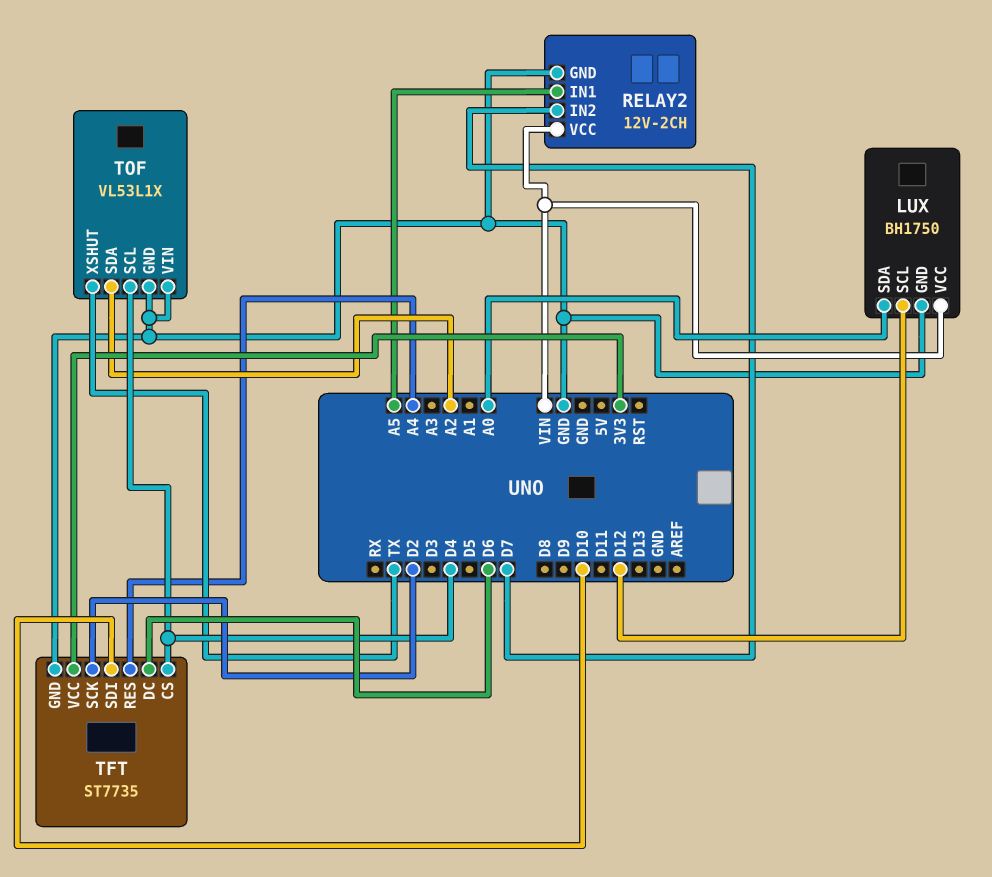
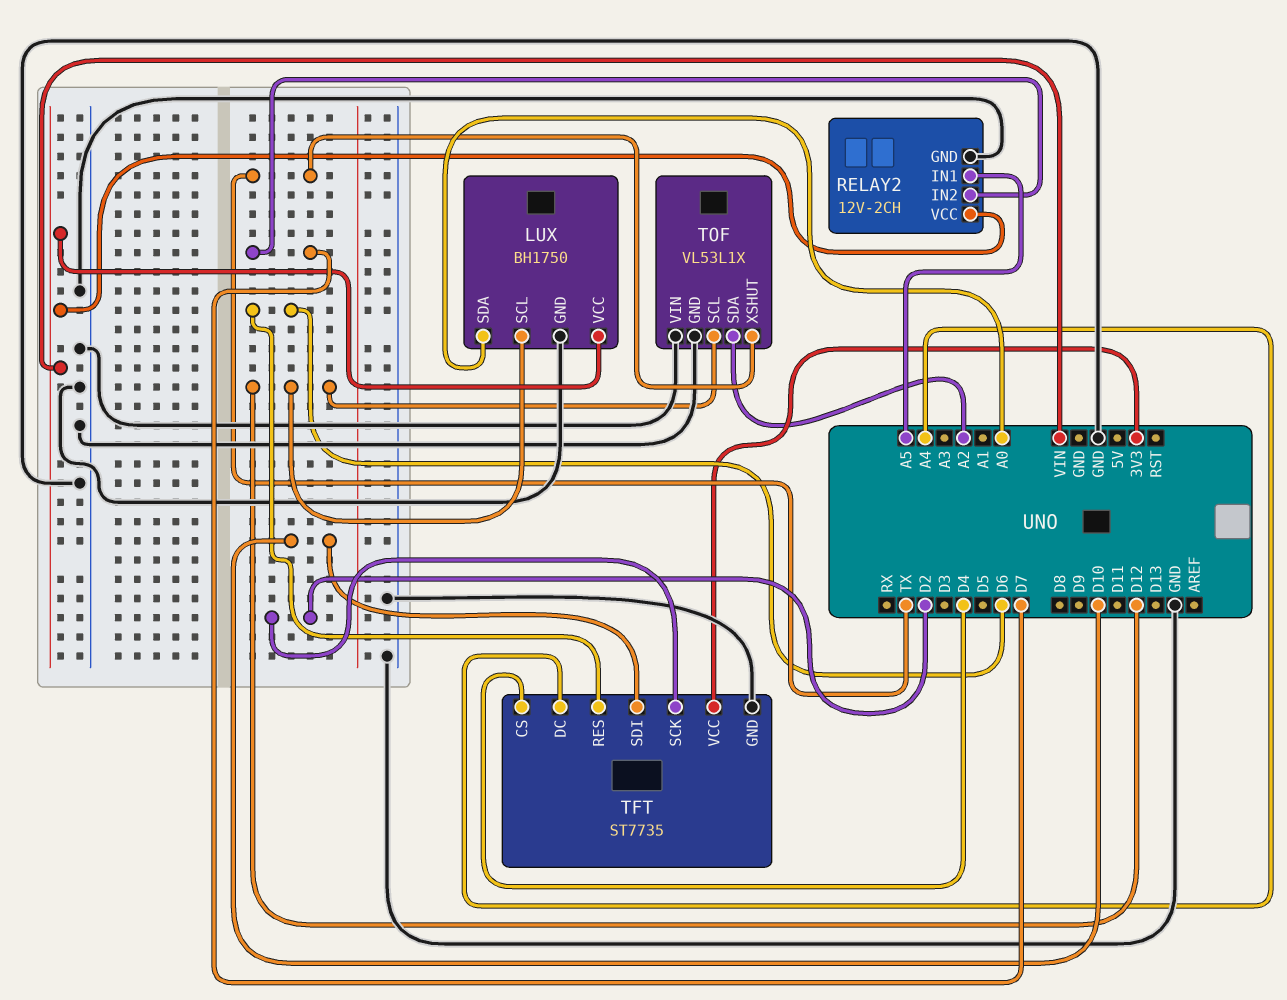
TFT pin DC: D6 -> A4
TFT pin RES: A4 -> D6
TOF pin SCL: D4 -> D12

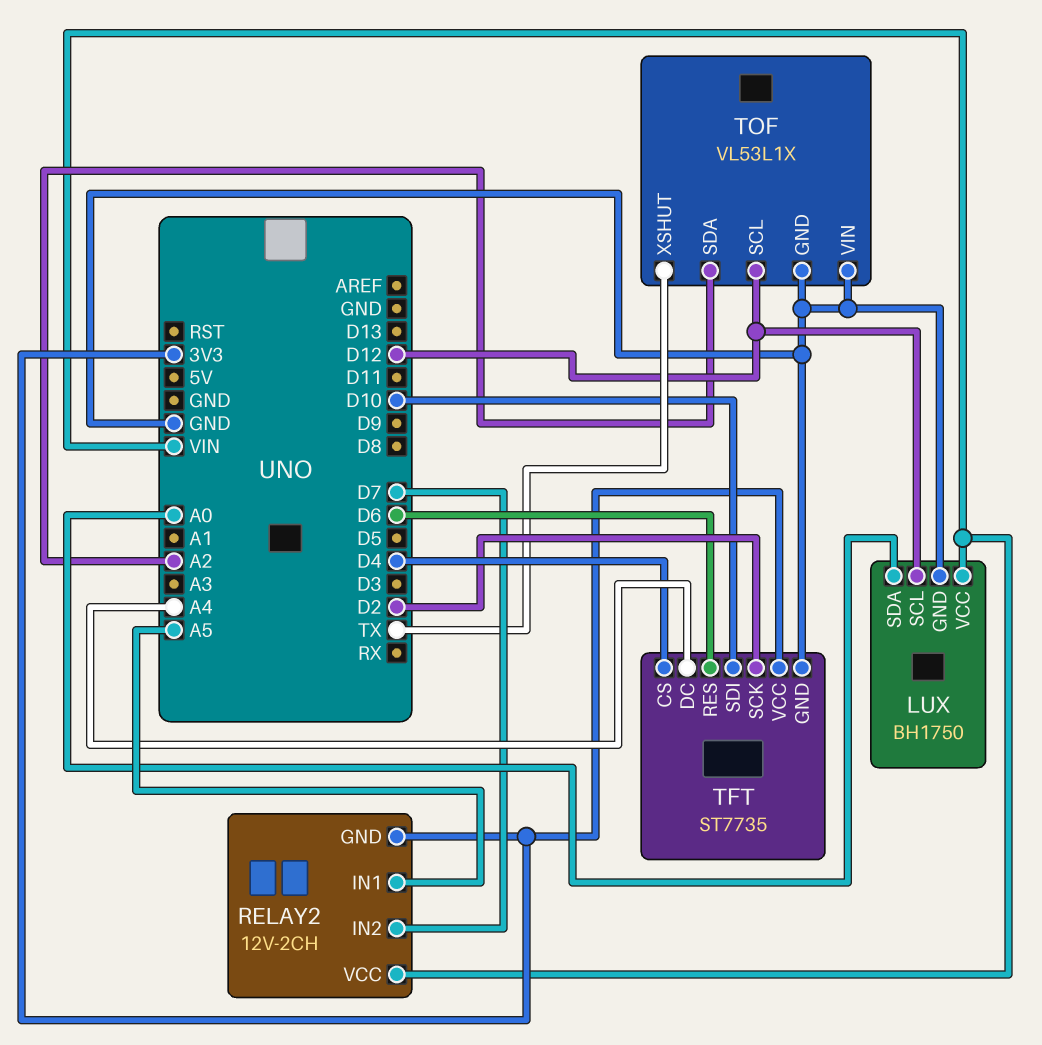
RELAY2 pin GND: GND -> 3V3

